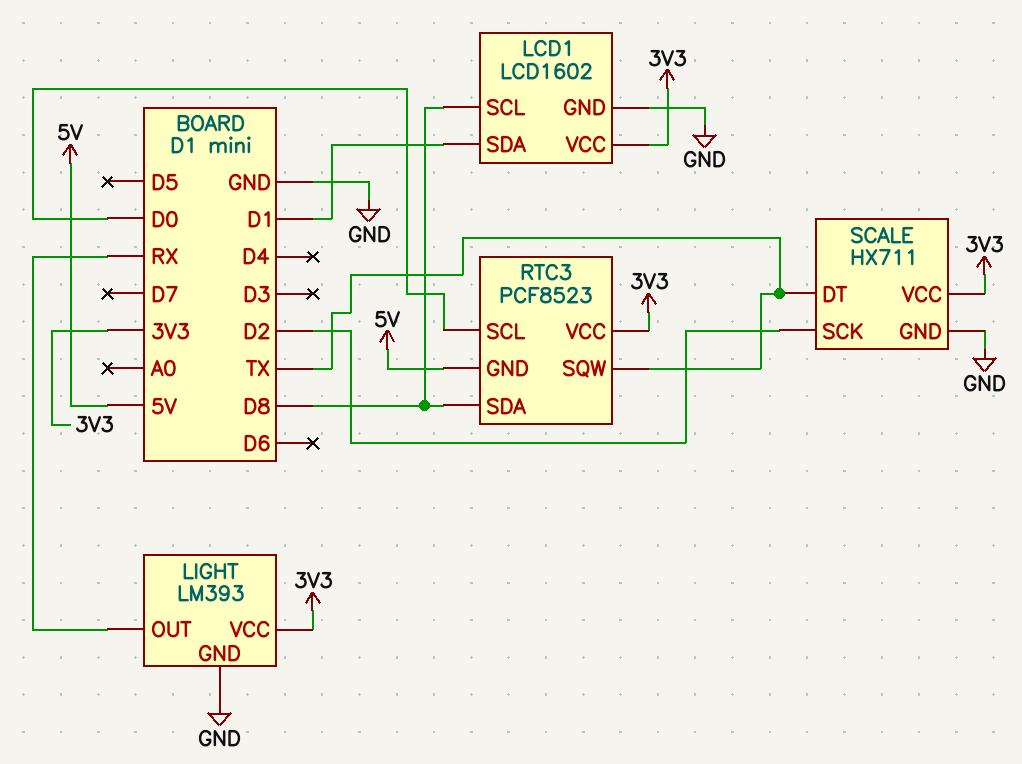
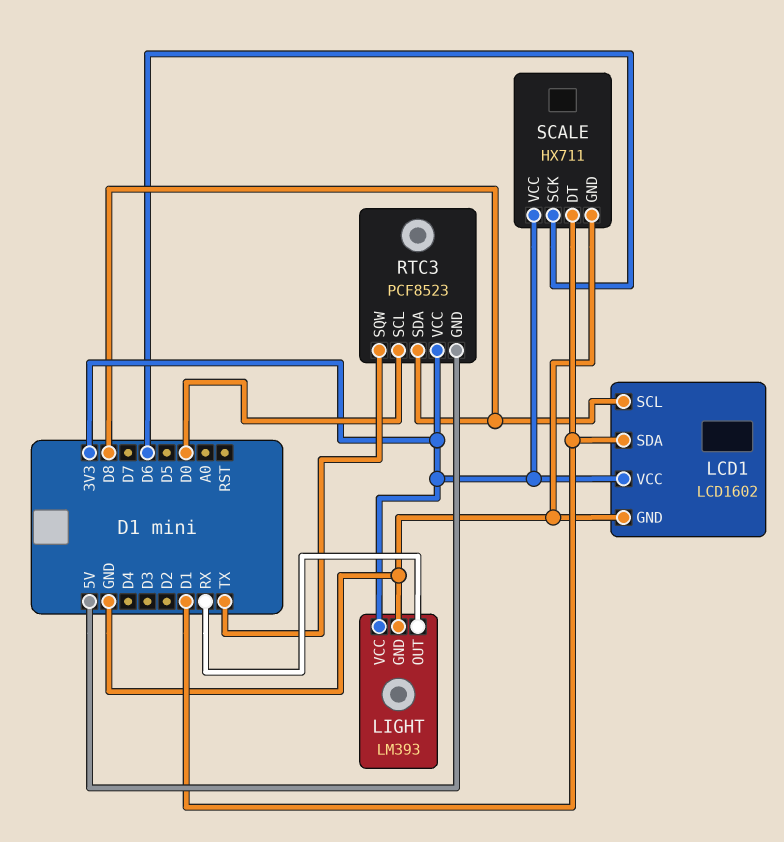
SCALE pin DT: TX -> D1
SCALE pin SCK: D2 -> D6

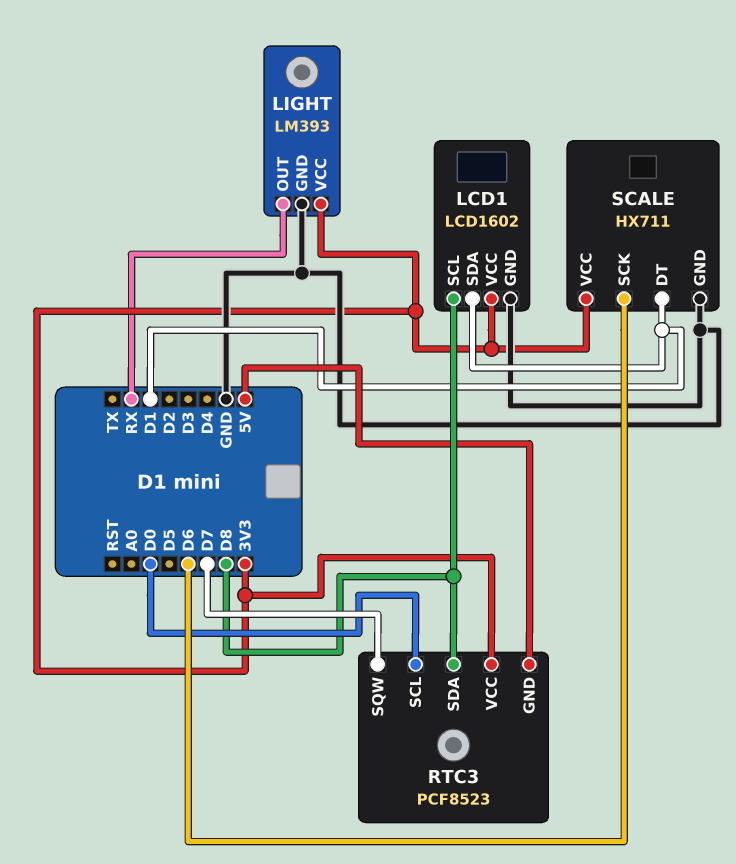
RTC3 pin SQW: TX -> D7

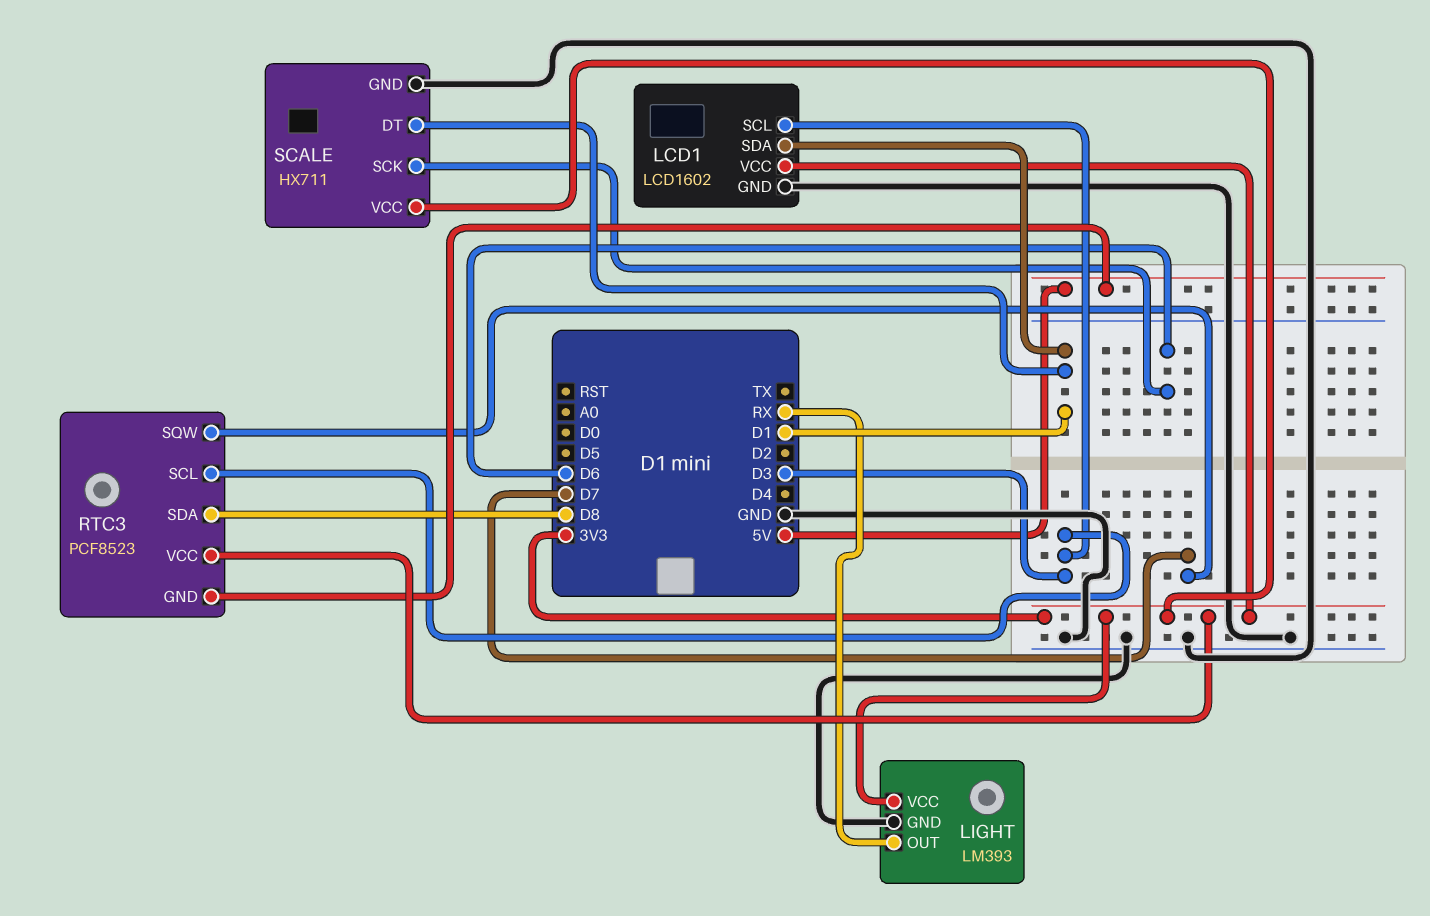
LCD1 pin SCL: D8 -> D3
RTC3 pin SCL: D0 -> D3

